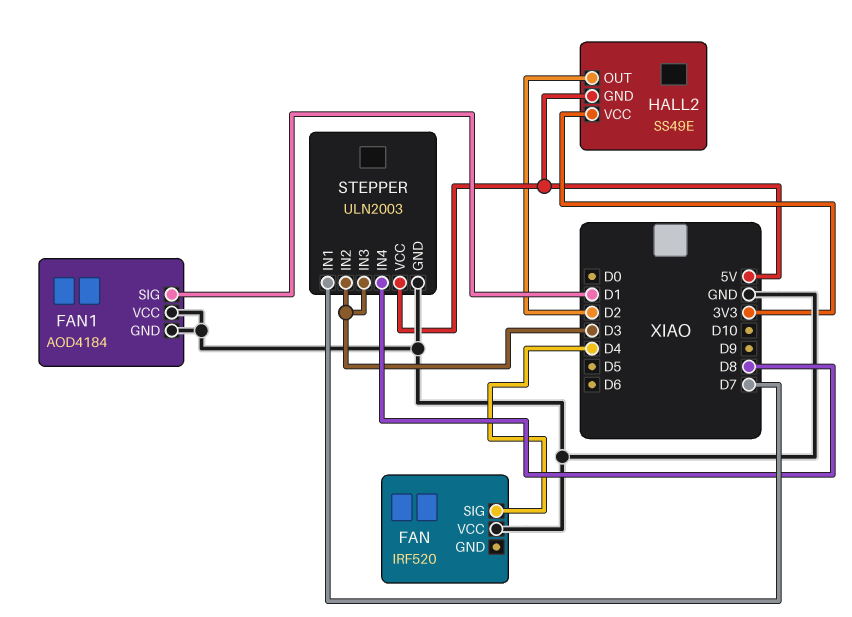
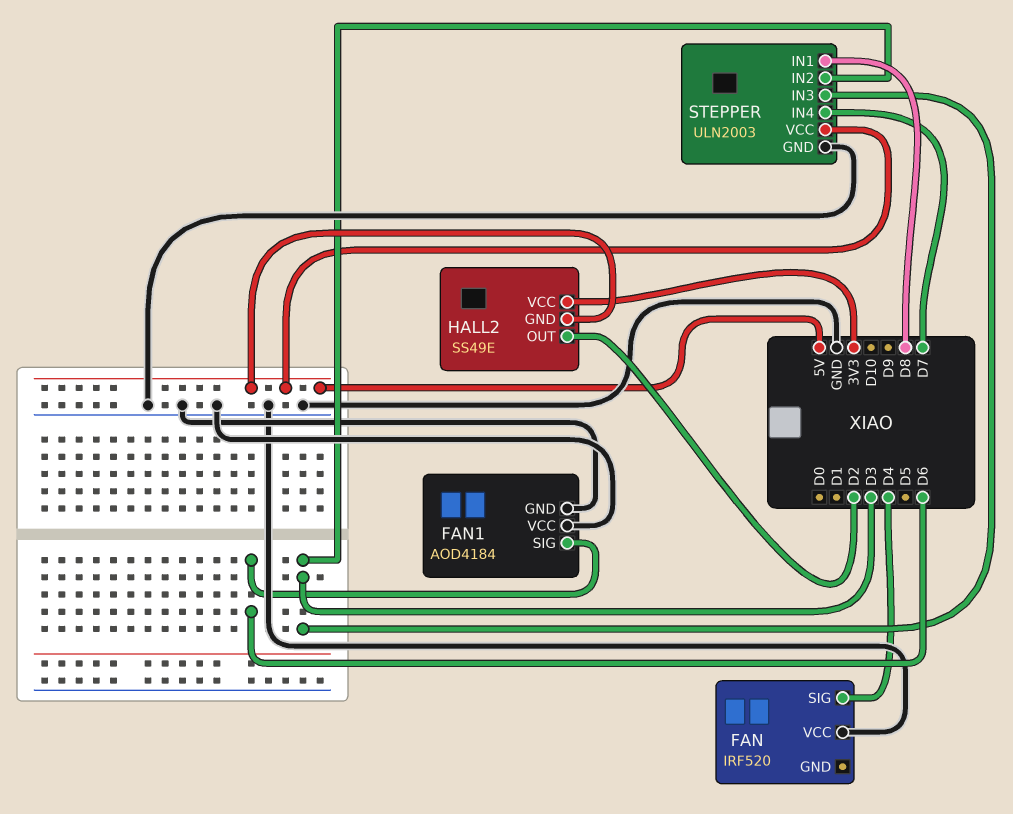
FAN1 pin SIG: D1 -> D6
STEPPER pin IN1: D7 -> D8
STEPPER pin IN4: D8 -> D7

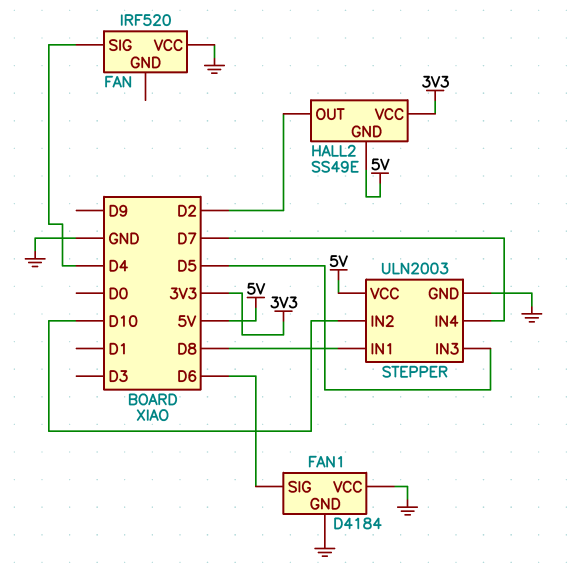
FAN1: AOD4184 -> D4184
STEPPER pin IN2: D3 -> D10
STEPPER pin IN3: D3 -> D5

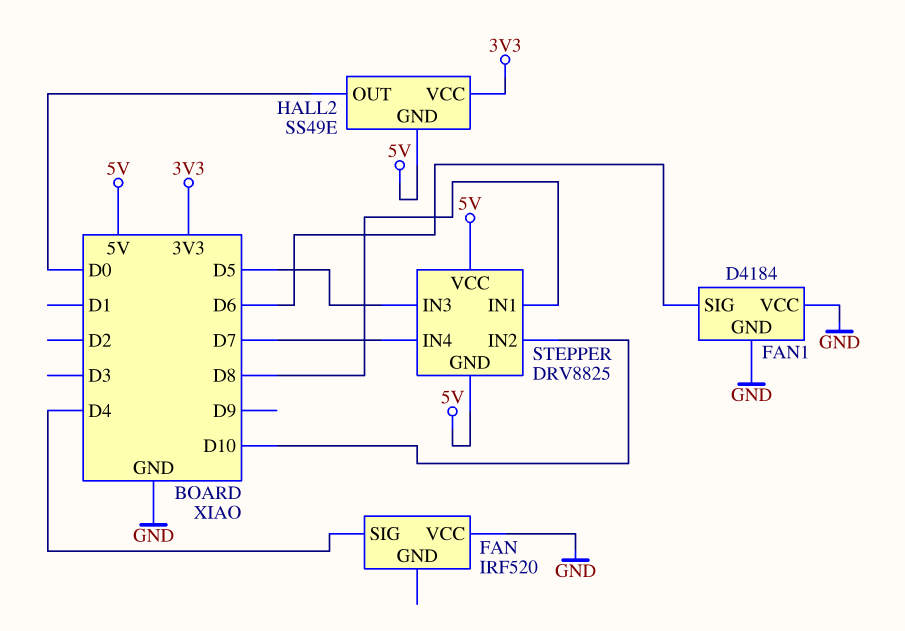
HALL2 pin OUT: D2 -> D0
STEPPER: ULN2003 -> DRV8825
STEPPER pin GND: GND -> 5V

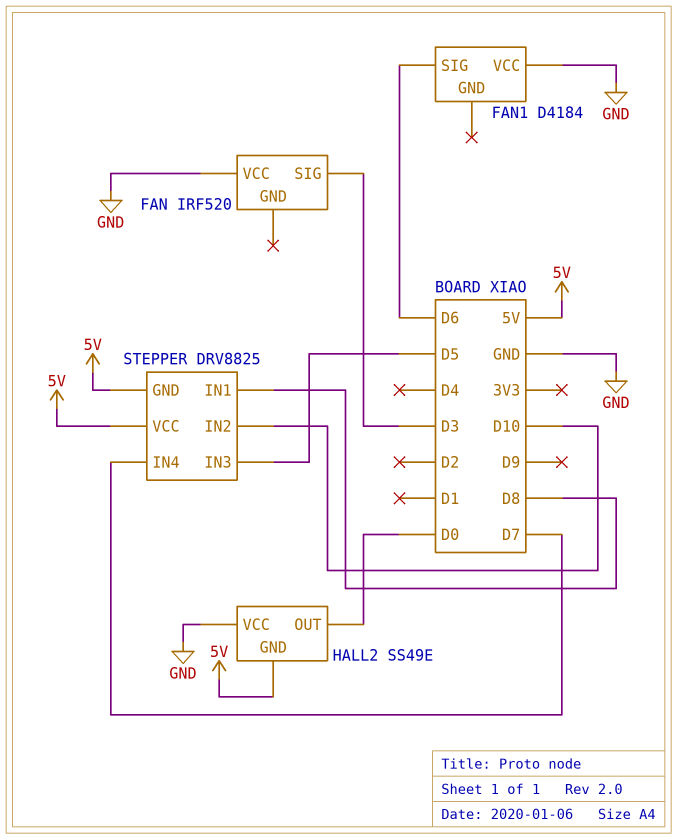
FAN pin SIG: D4 -> D3
FAN1 pin GND: GND -> none
HALL2 pin VCC: 3V3 -> GND

